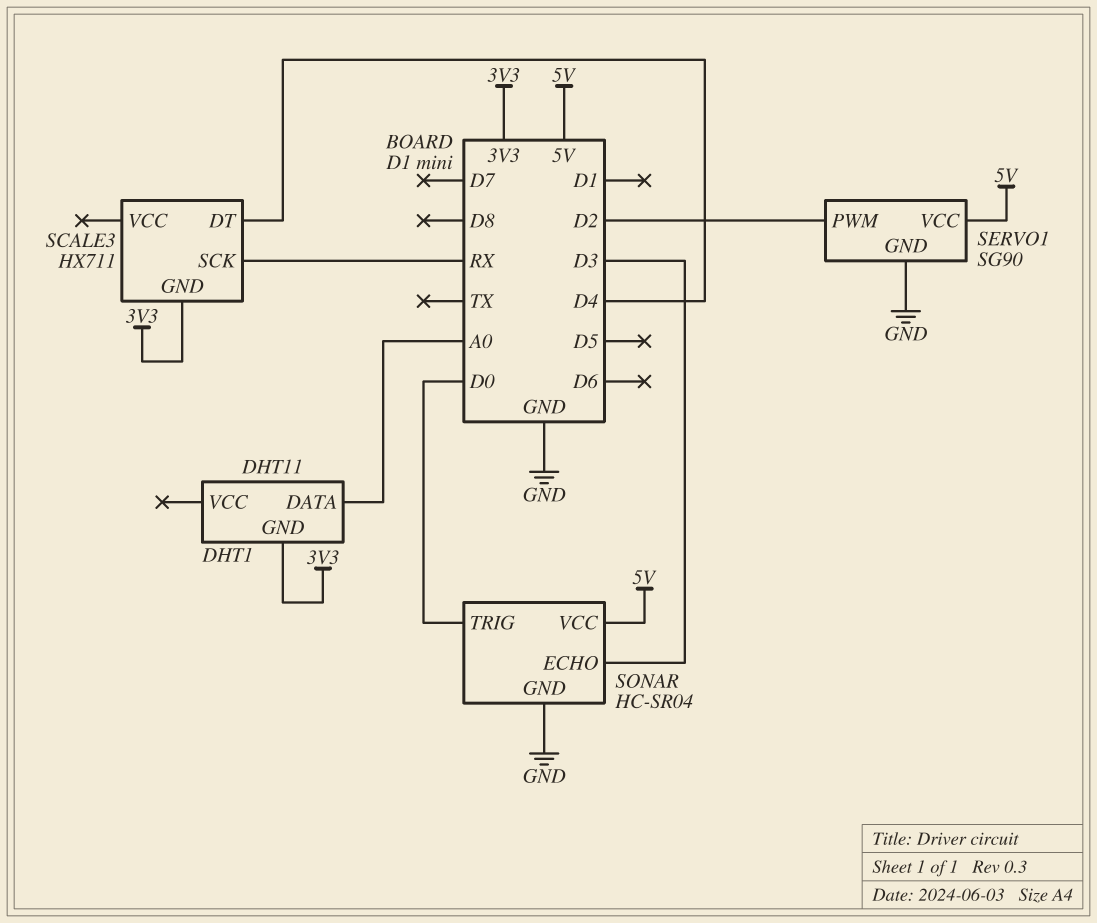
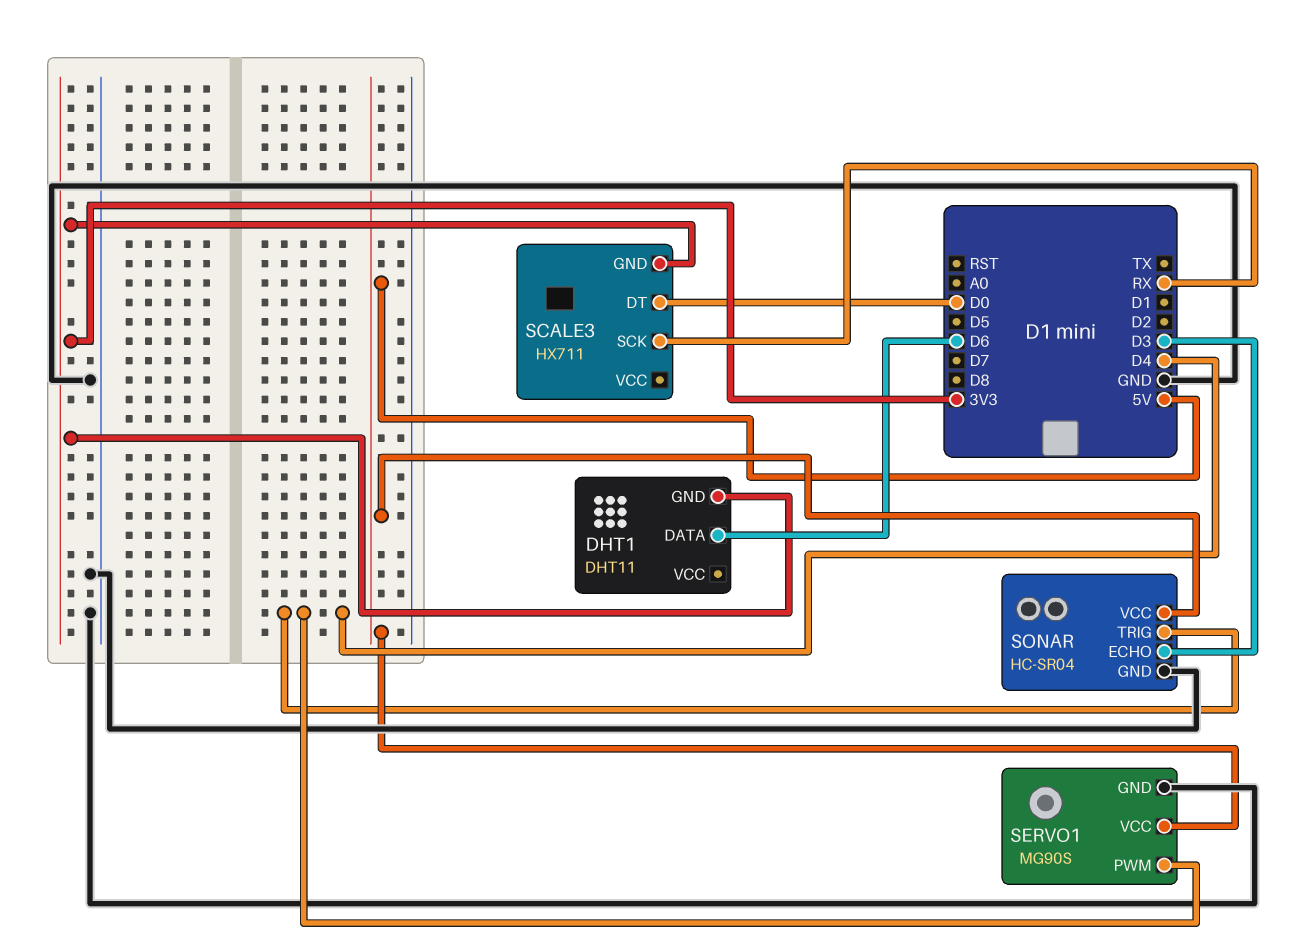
DHT1 pin DATA: A0 -> D6
SCALE3 pin DT: D4 -> D0
SERVO1: SG90 -> MG90S
SERVO1 pin PWM: D2 -> D4
SONAR pin TRIG: D0 -> D4

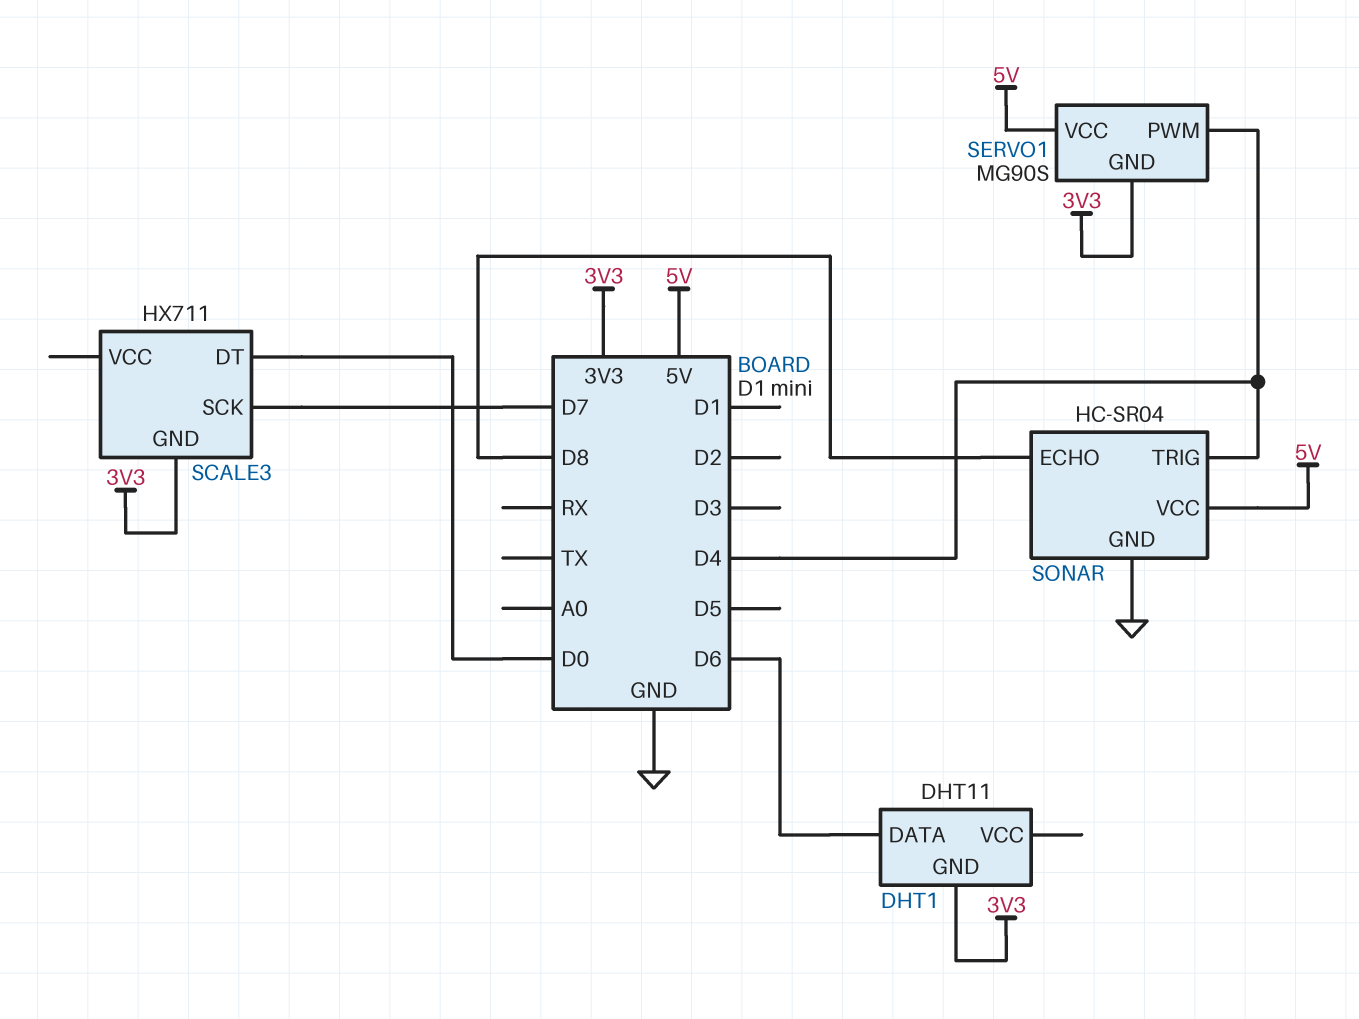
SCALE3 pin SCK: RX -> D7
SERVO1 pin GND: GND -> 3V3
SONAR pin ECHO: D3 -> D8

